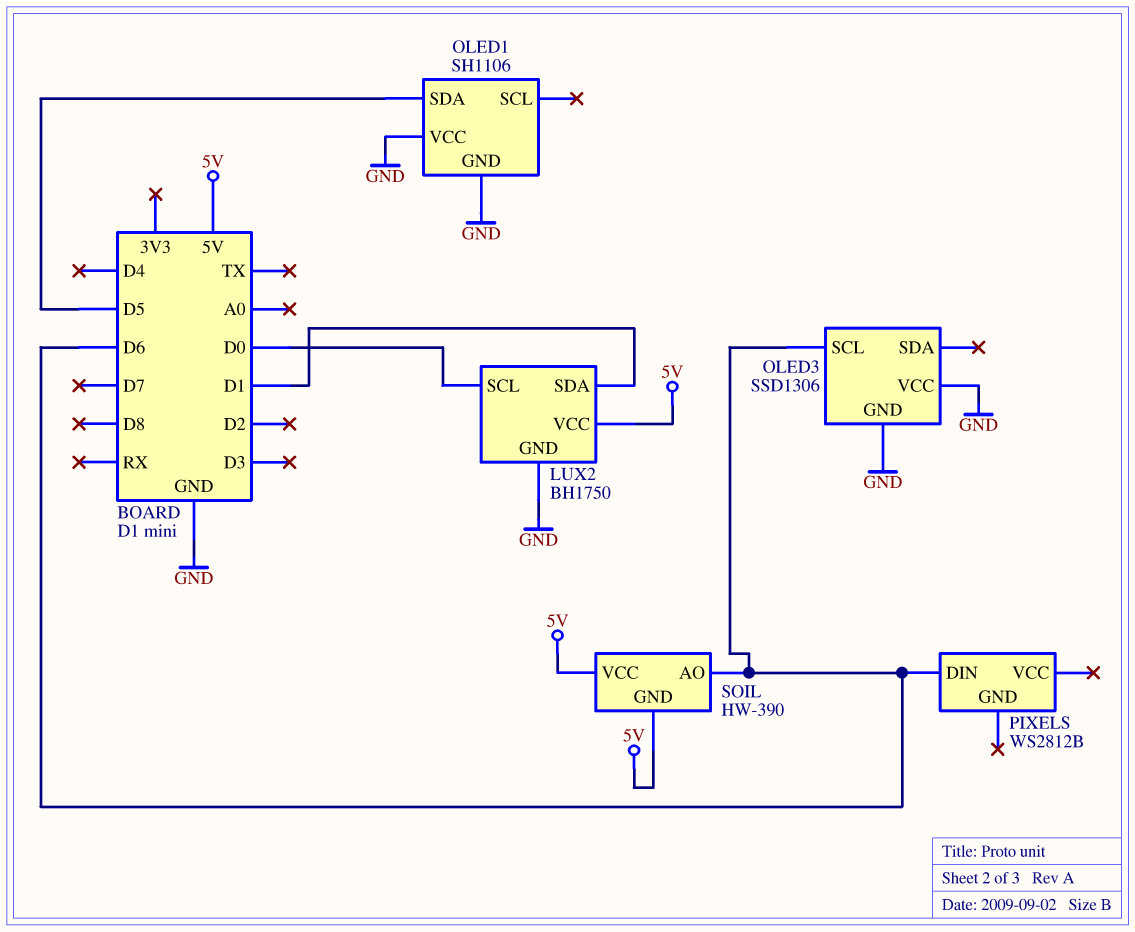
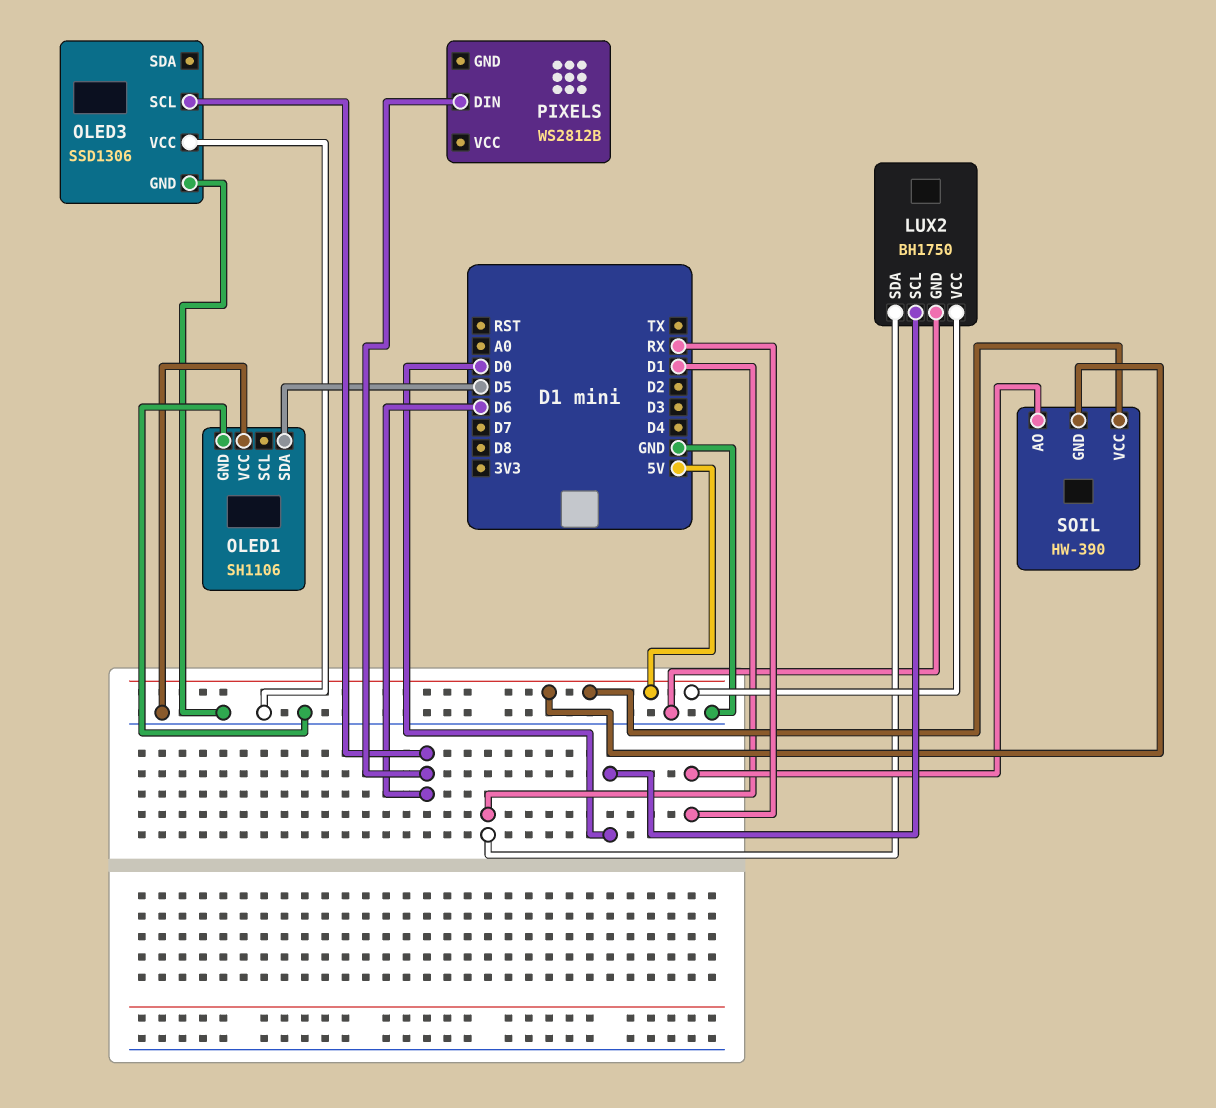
SOIL pin AO: D6 -> RX

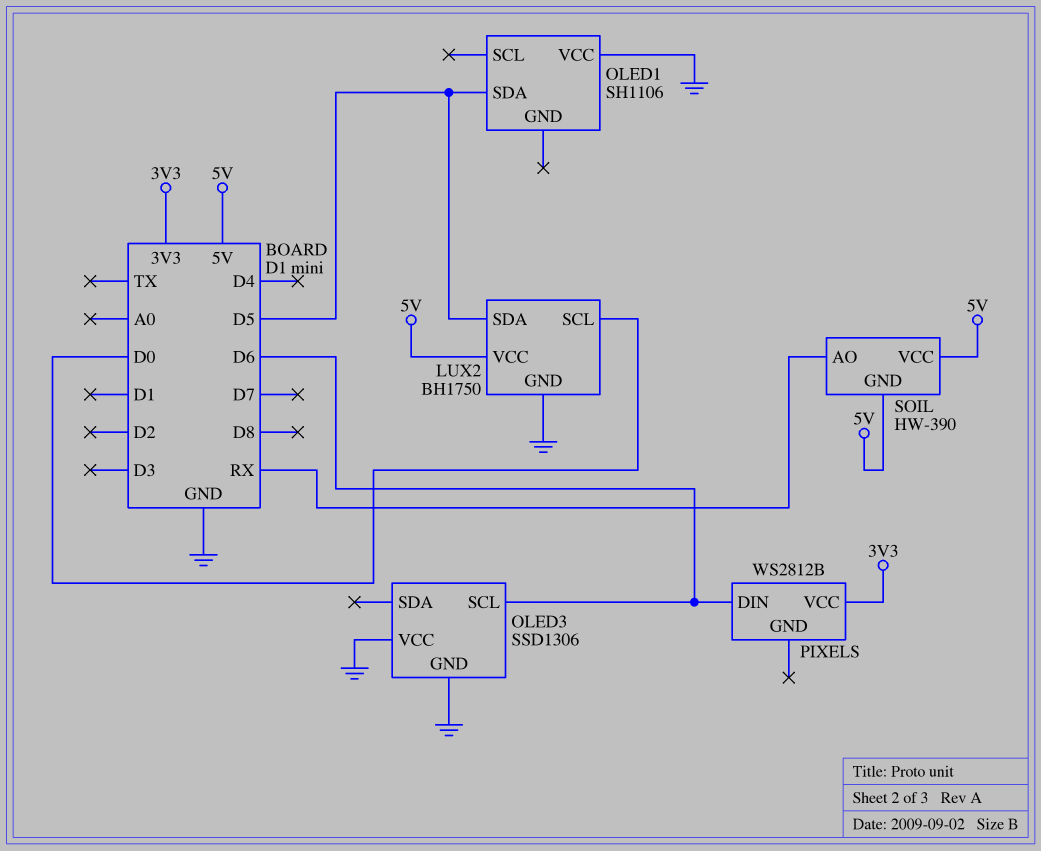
LUX2 pin SDA: D1 -> D5
OLED1 pin GND: GND -> none
PIXELS pin VCC: none -> 3V3

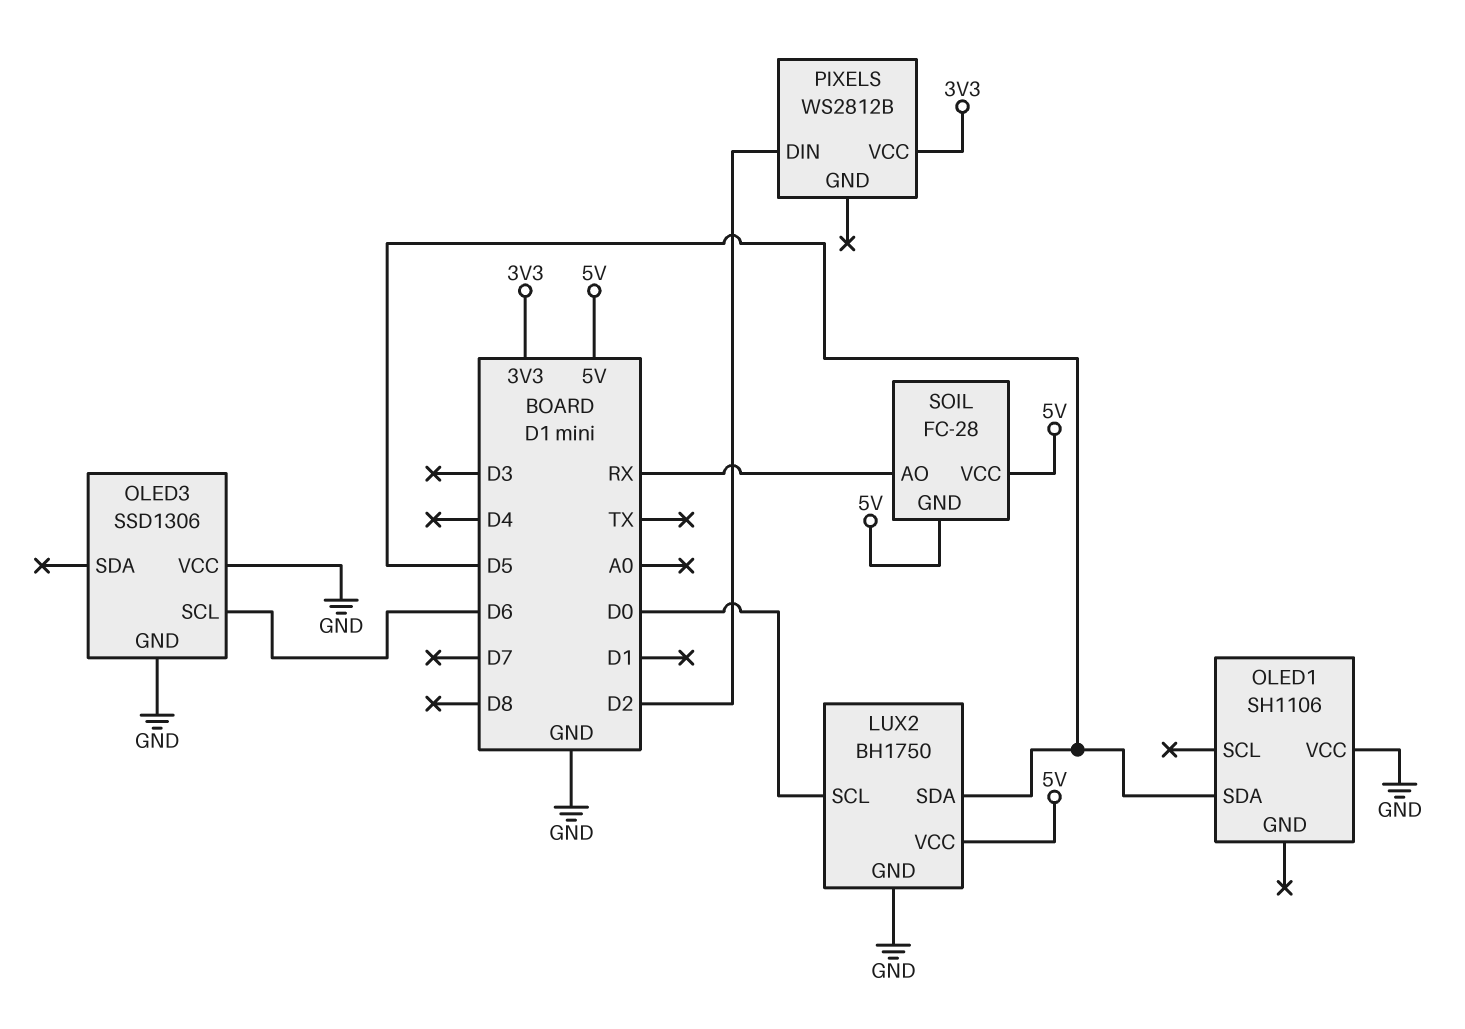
PIXELS pin DIN: D6 -> D2
SOIL: HW-390 -> FC-28

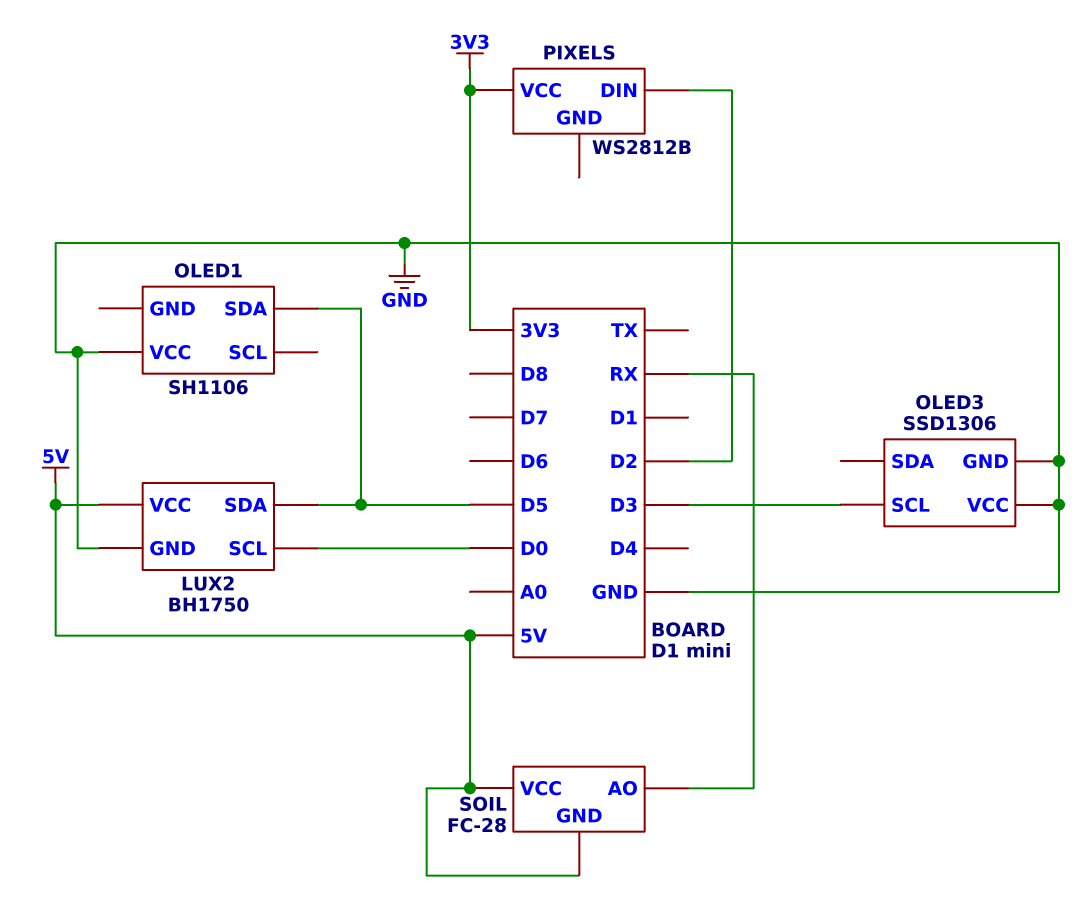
OLED3 pin SCL: D6 -> D3

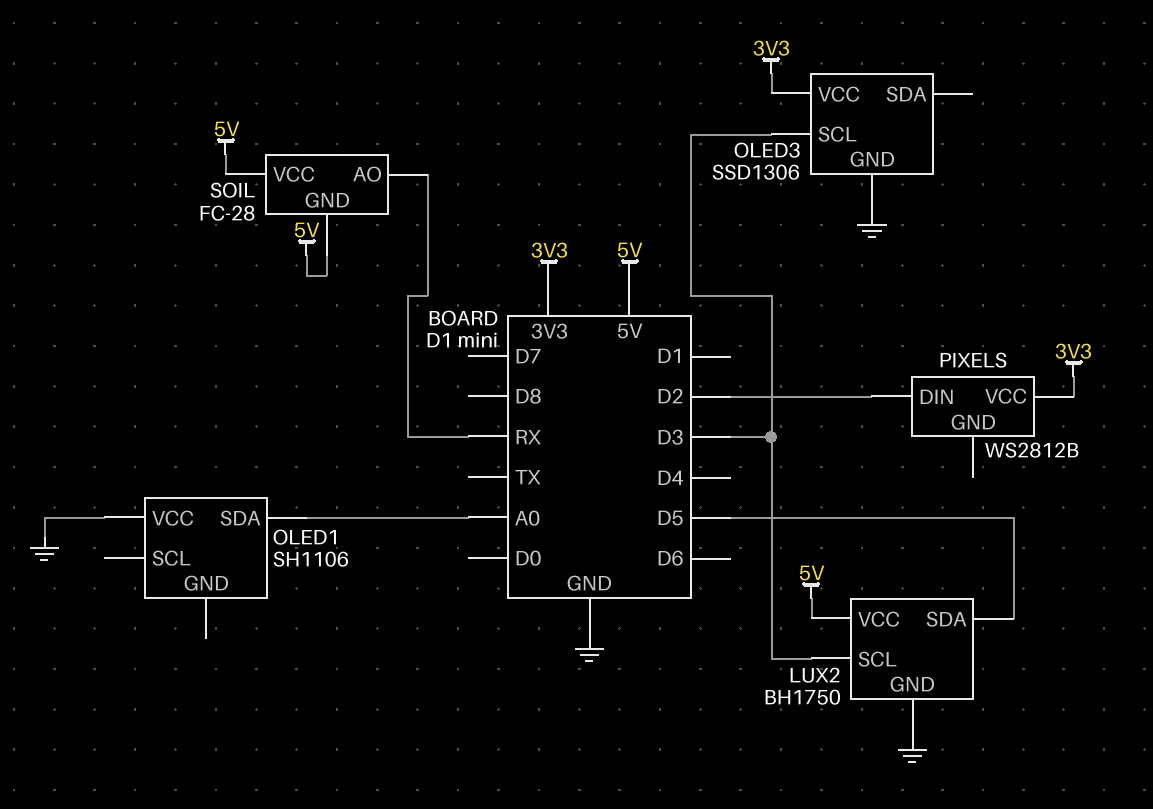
LUX2 pin SCL: D0 -> D3
OLED1 pin SDA: D5 -> A0
OLED3 pin VCC: GND -> 3V3

